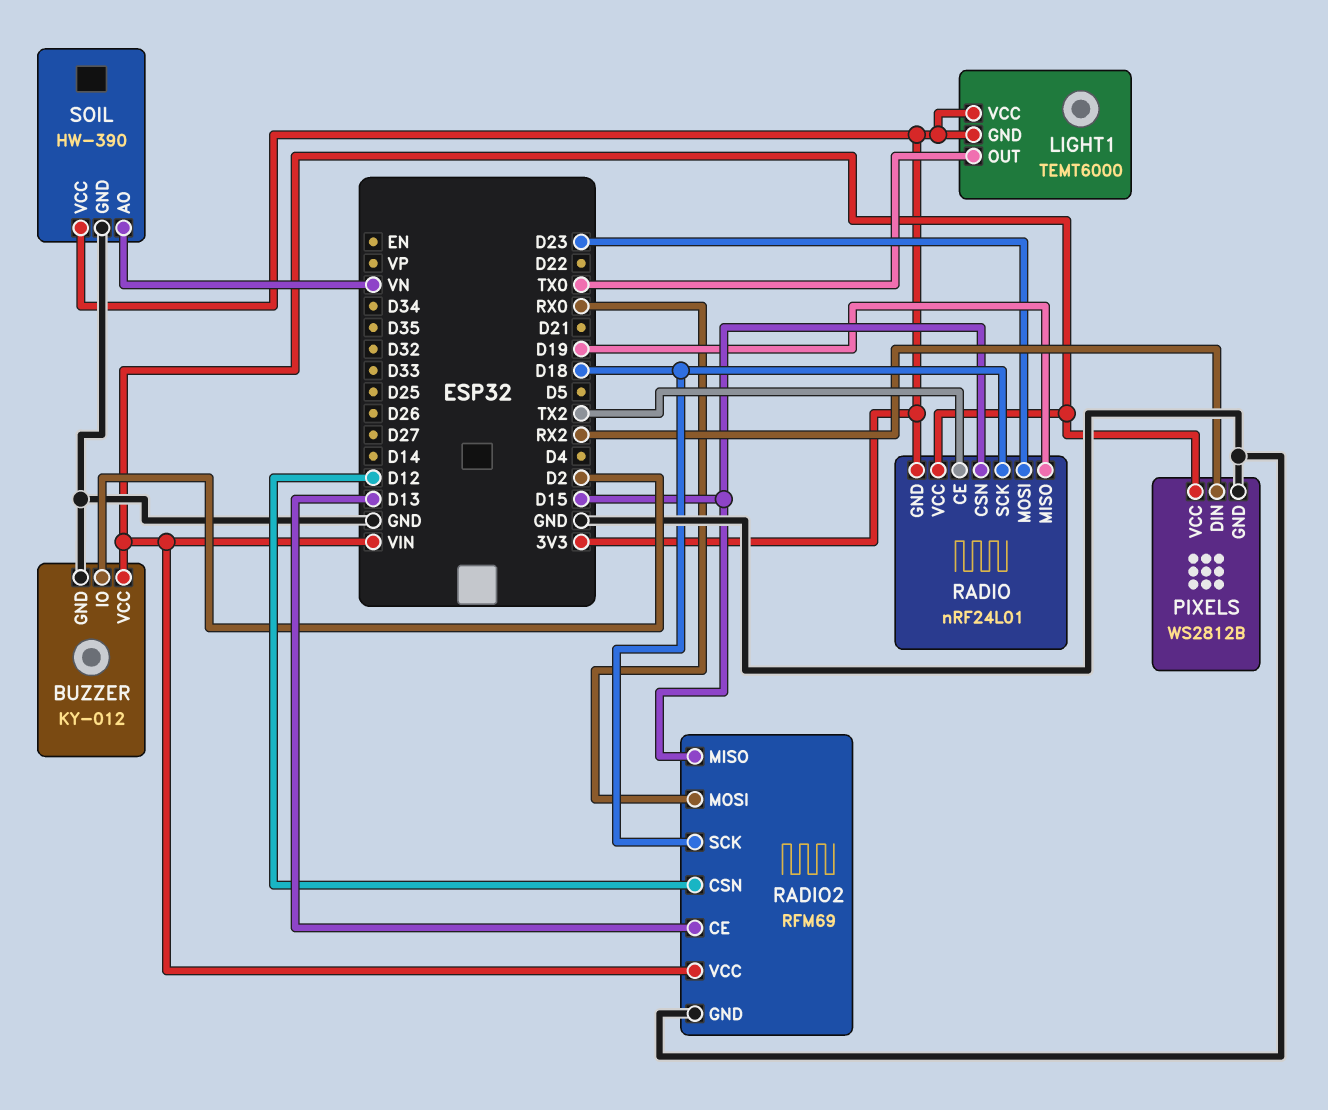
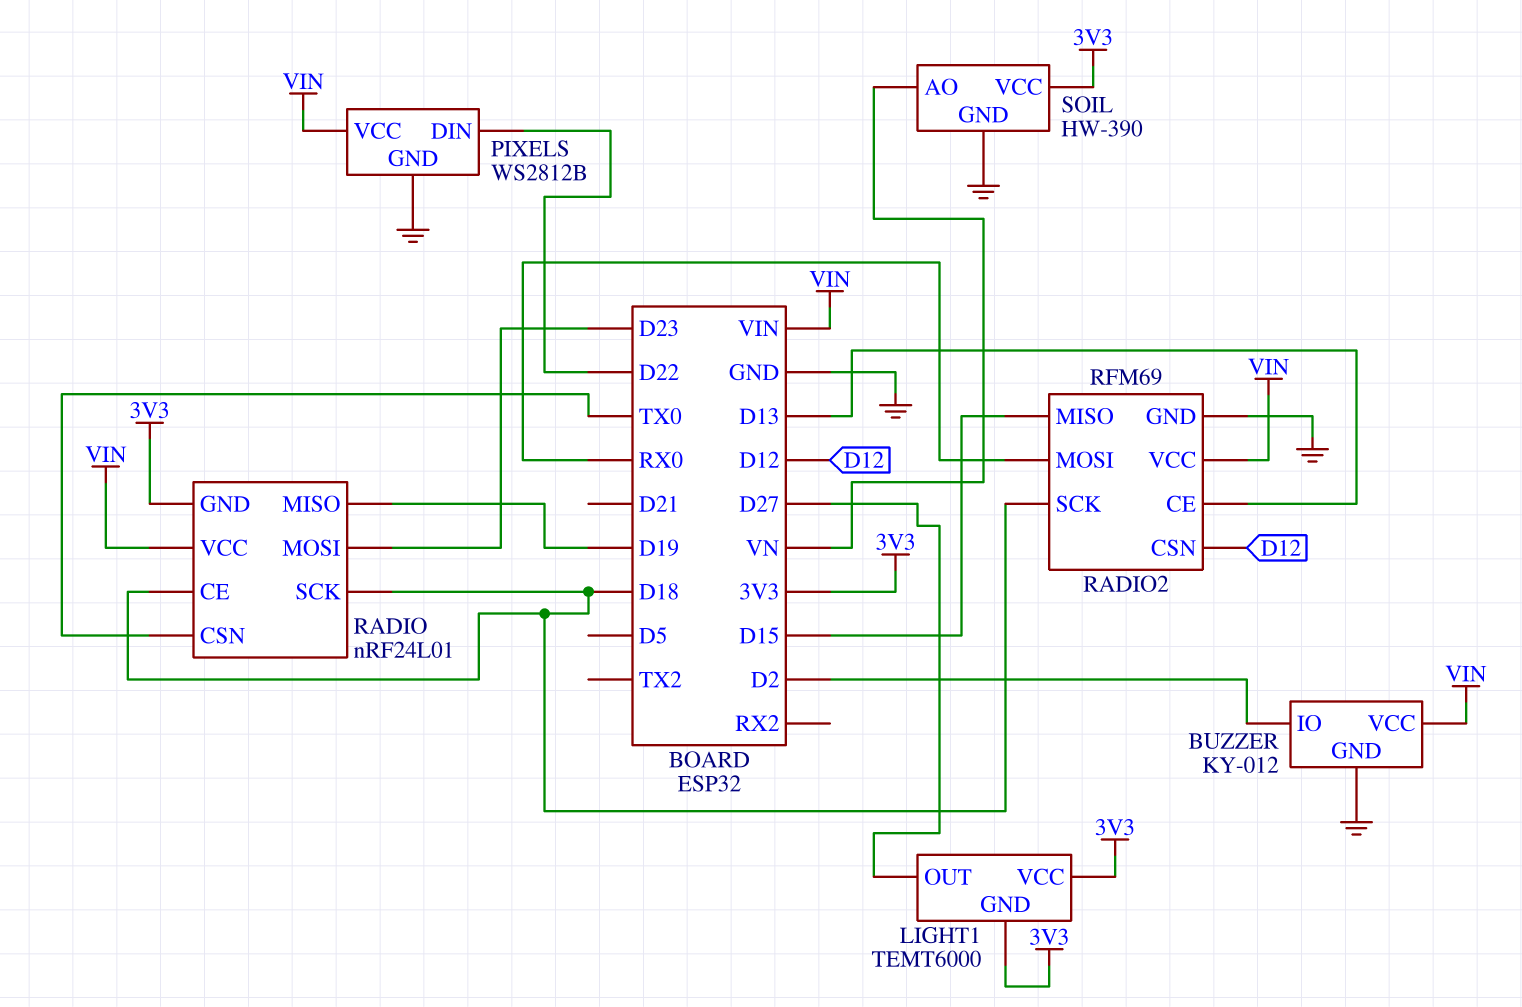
LIGHT1 pin OUT: TX0 -> D27
PIXELS pin DIN: RX2 -> D22
RADIO pin CE: TX2 -> D18
RADIO pin CSN: D15 -> TX0

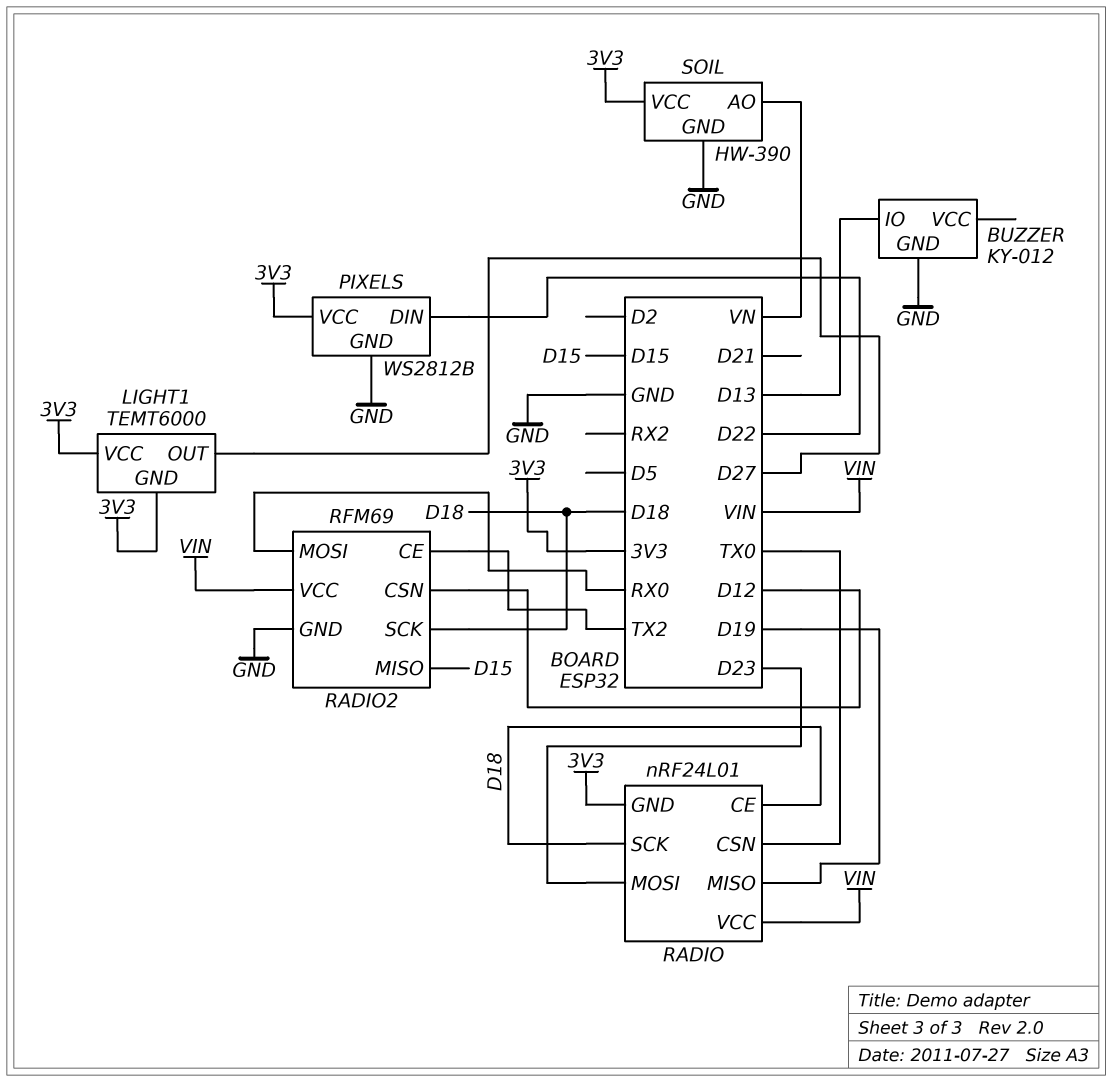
BUZZER pin IO: D2 -> D13
BUZZER pin VCC: VIN -> none
PIXELS pin VCC: VIN -> 3V3
RADIO2 pin CE: D13 -> TX2

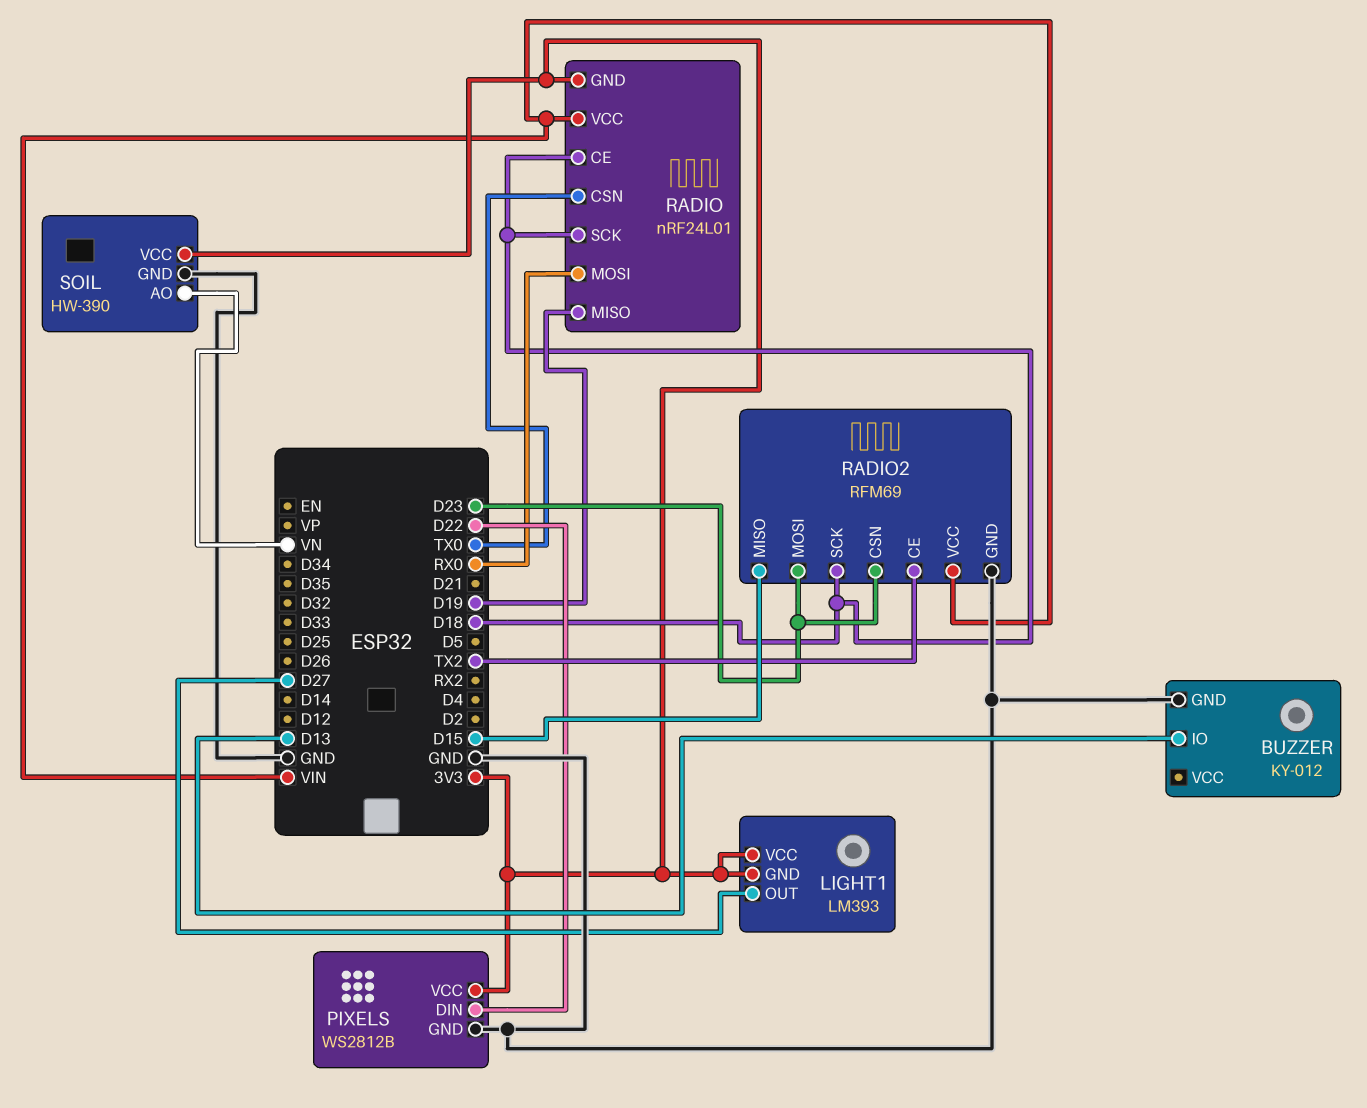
LIGHT1: TEMT6000 -> LM393
RADIO pin MOSI: D23 -> RX0
RADIO2 pin CSN: D12 -> D23
RADIO2 pin MOSI: RX0 -> D23

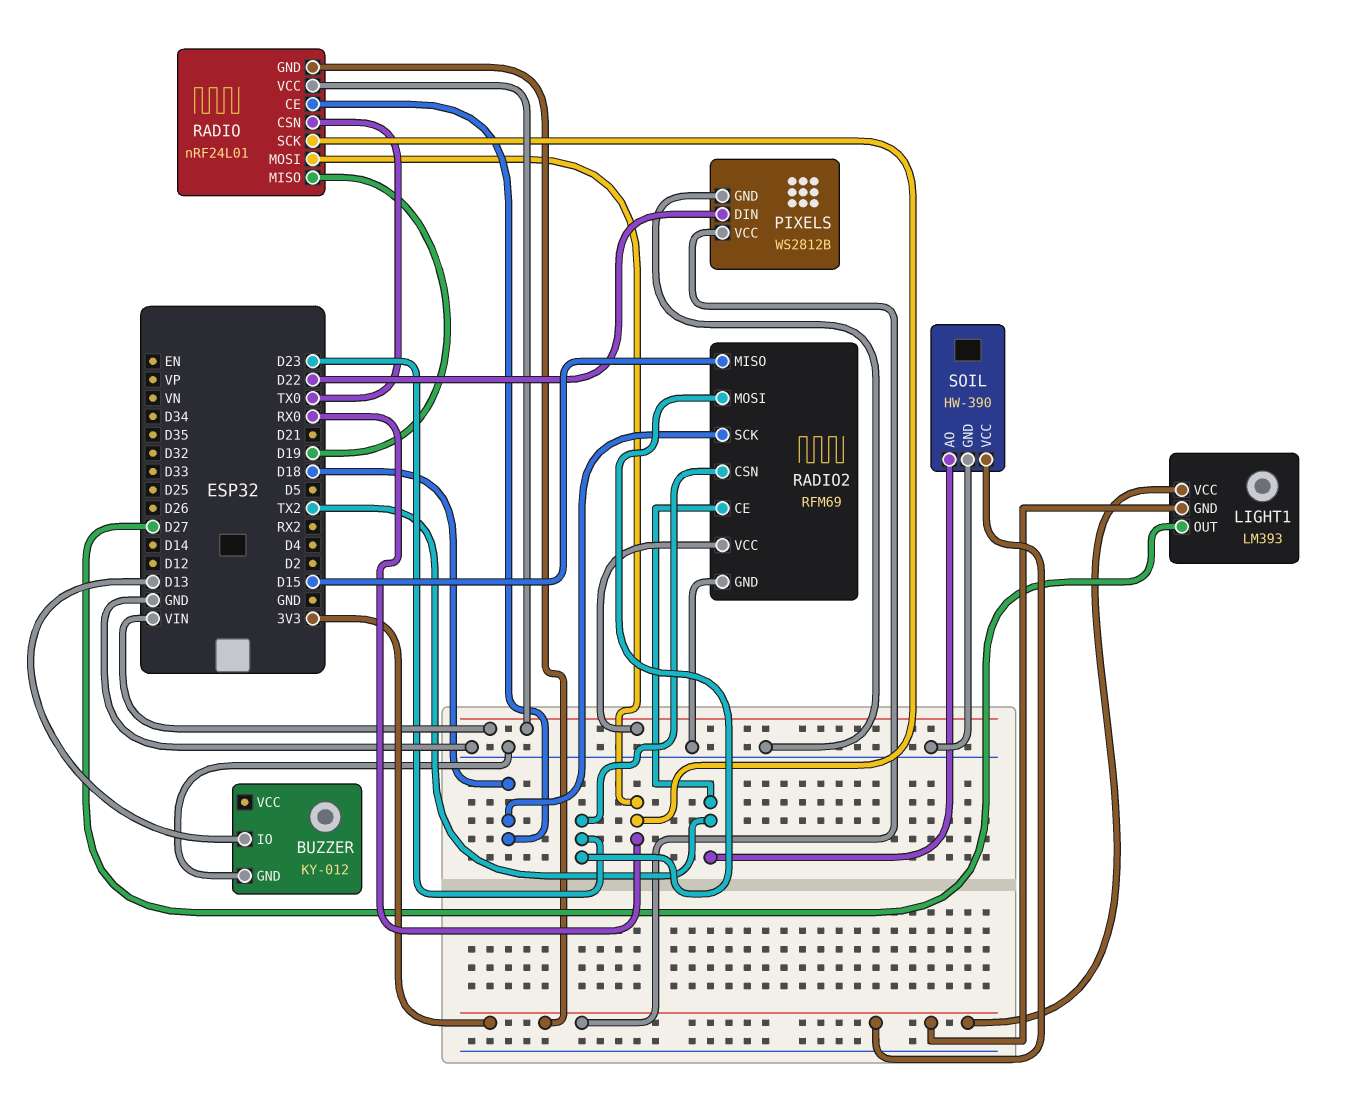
RADIO pin SCK: D18 -> RX0
SOIL pin AO: VN -> TX2

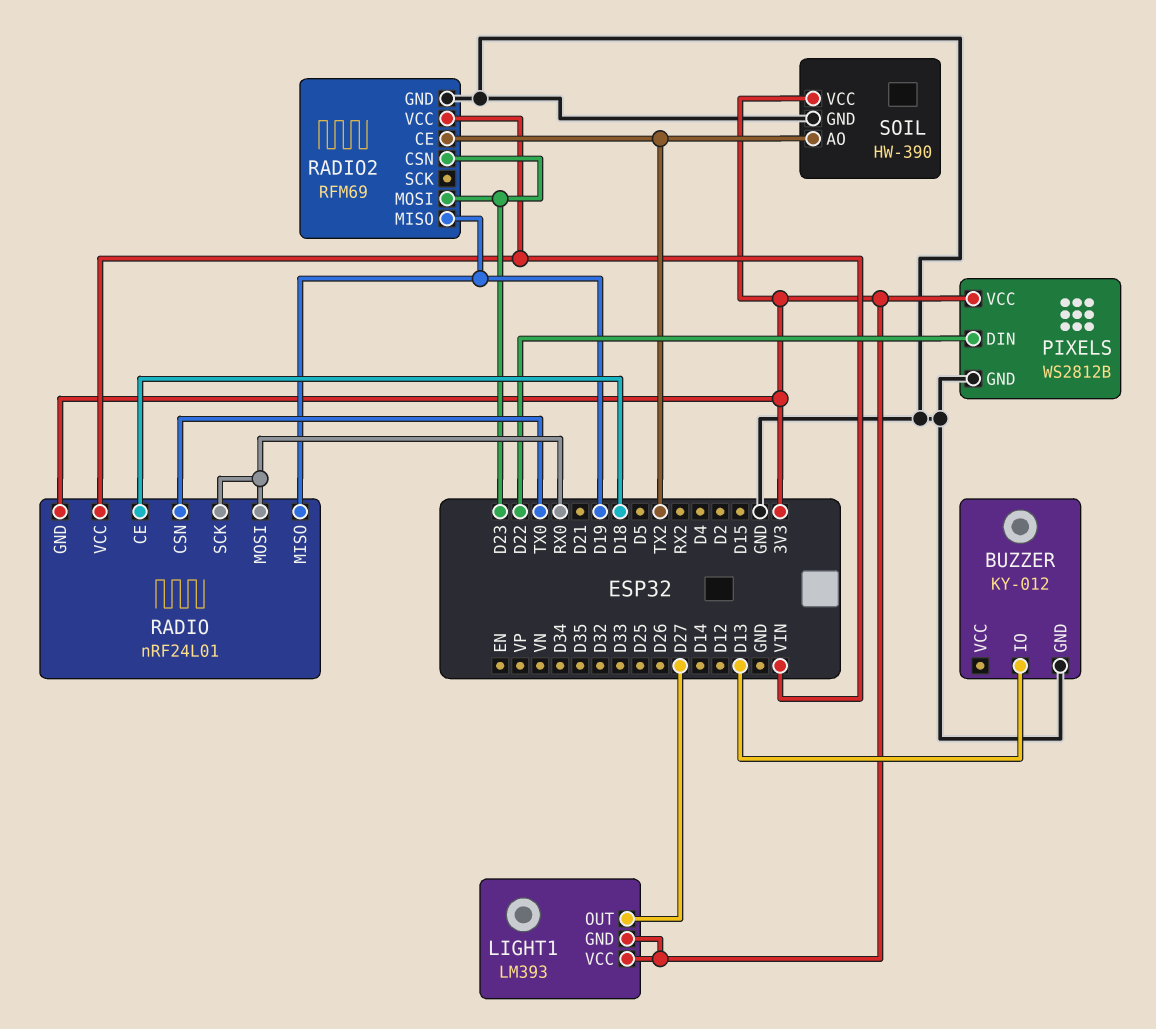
RADIO2 pin MISO: D15 -> D19
RADIO2 pin SCK: D18 -> none

